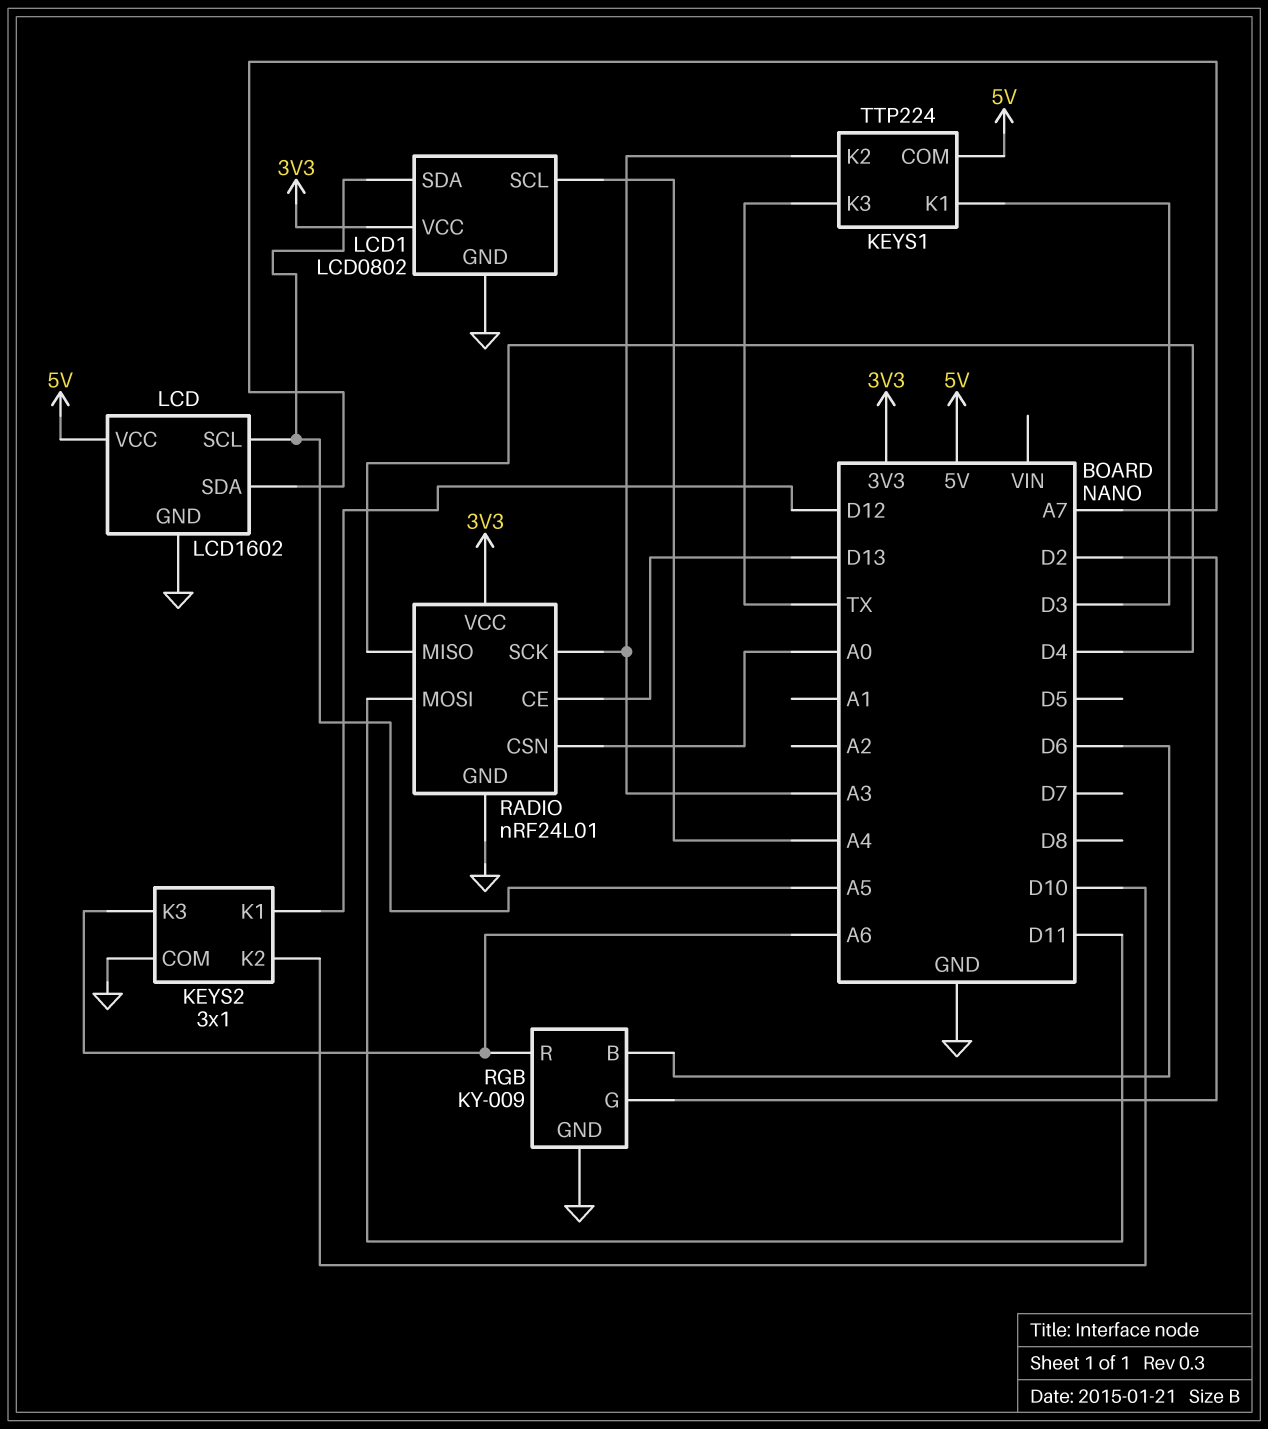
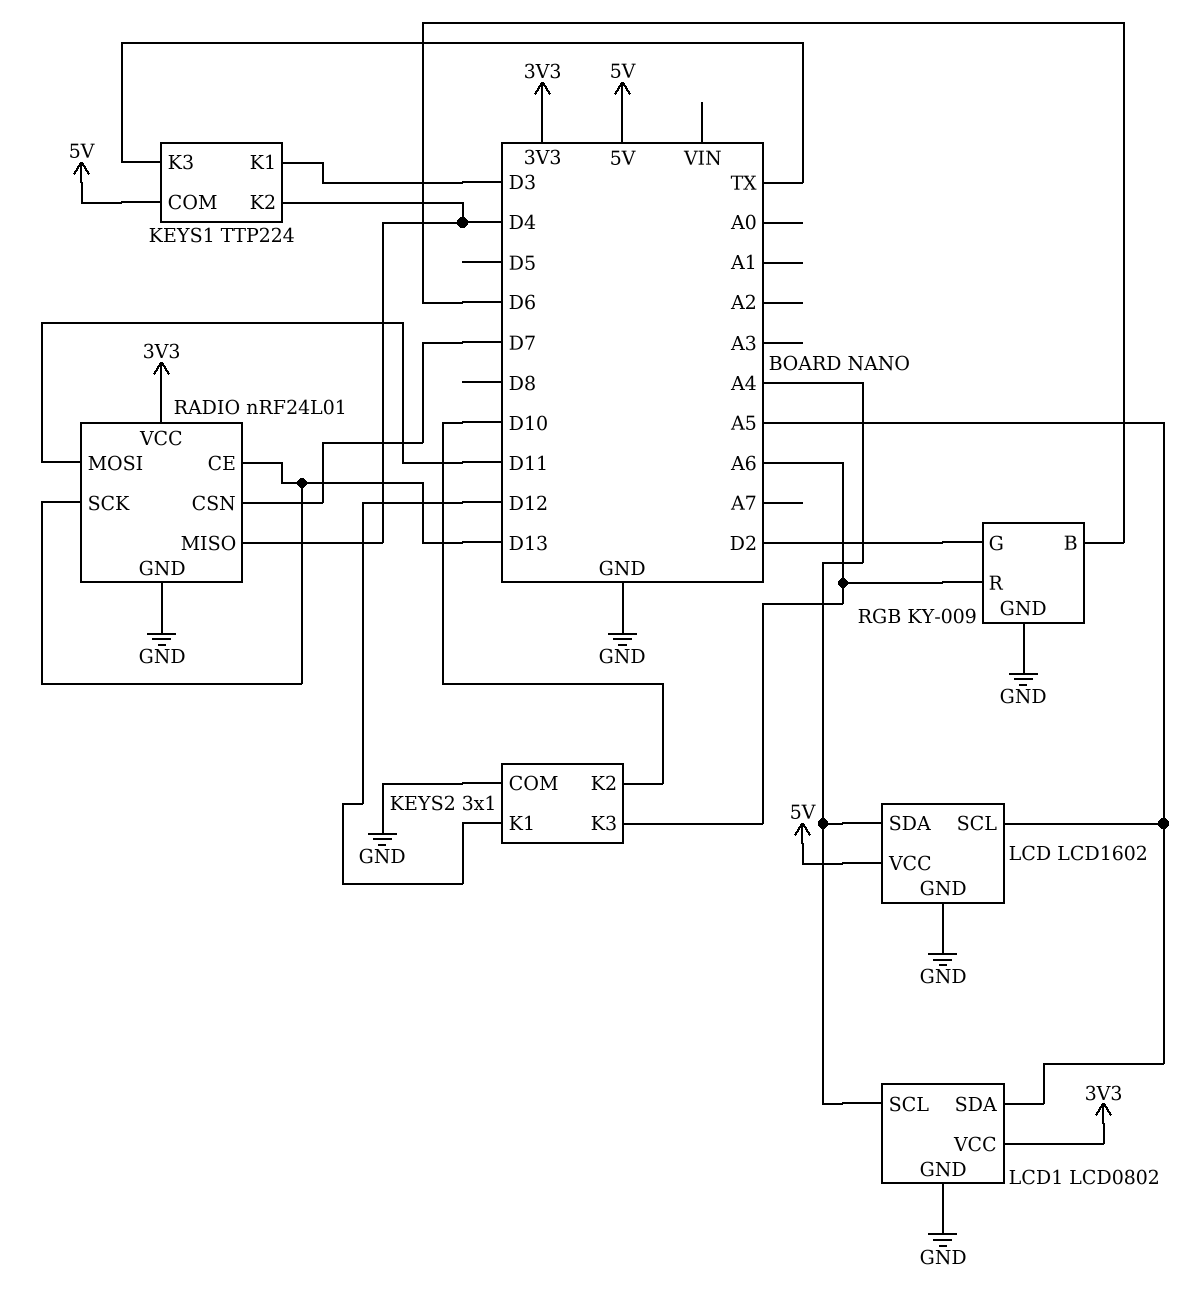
KEYS1 pin K2: A3 -> D4
LCD pin SDA: A7 -> A4
RADIO pin CSN: A0 -> D7
RADIO pin SCK: A3 -> D13

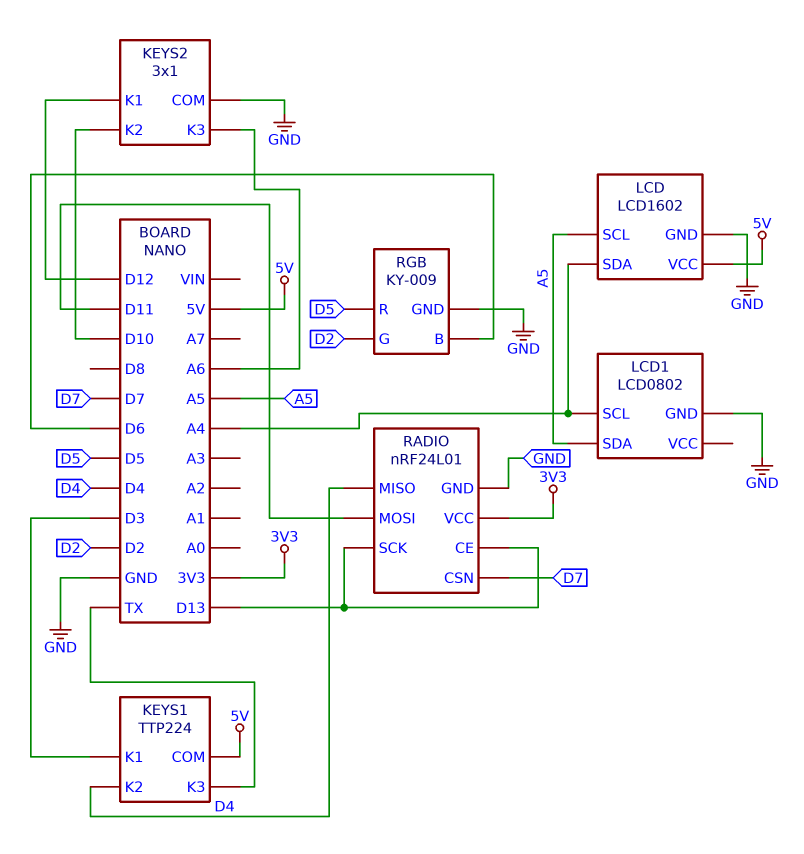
LCD1 pin VCC: 3V3 -> none
RGB pin R: A6 -> D5

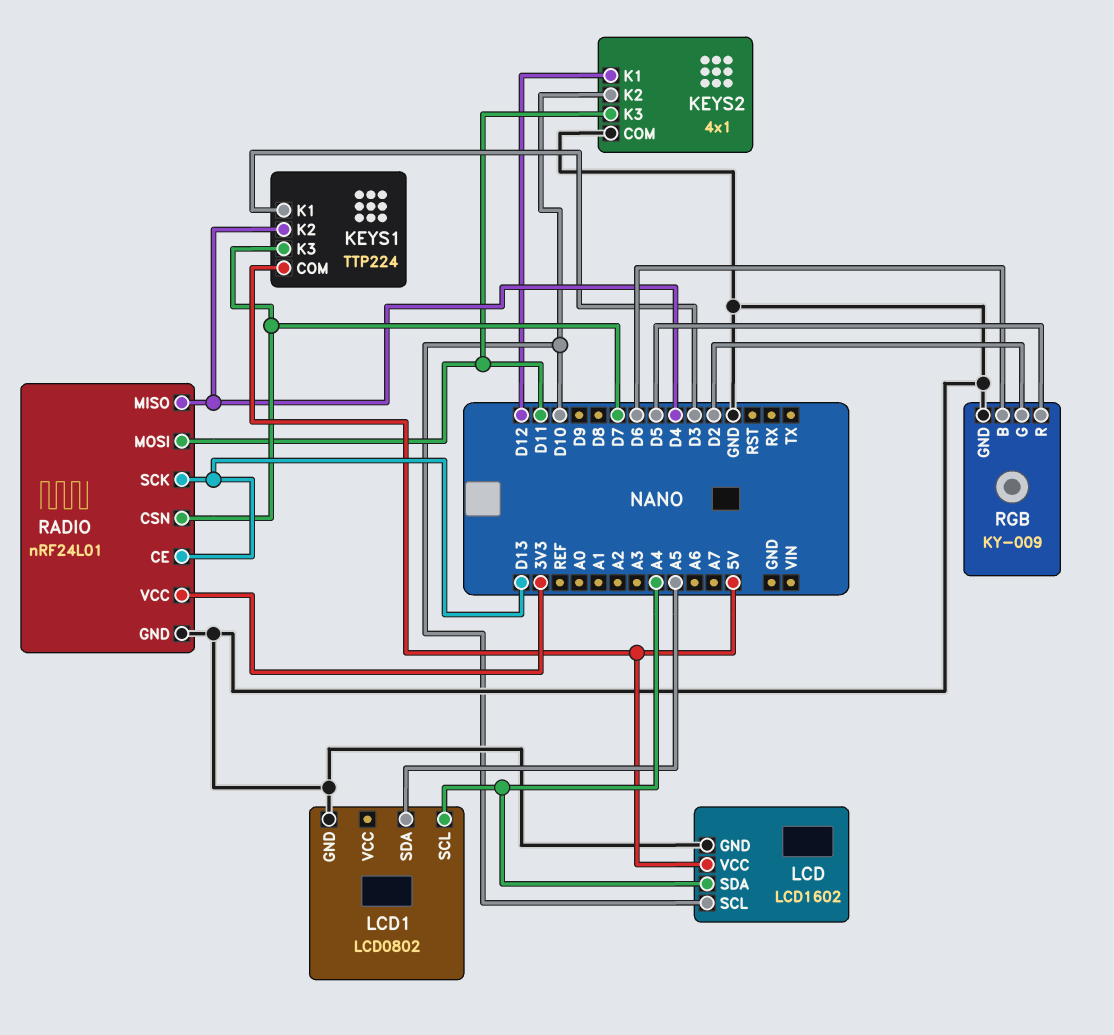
KEYS1 pin K3: TX -> D7
KEYS2: 3x1 -> 4x1
KEYS2 pin K3: A6 -> D11
LCD pin SCL: A5 -> D10

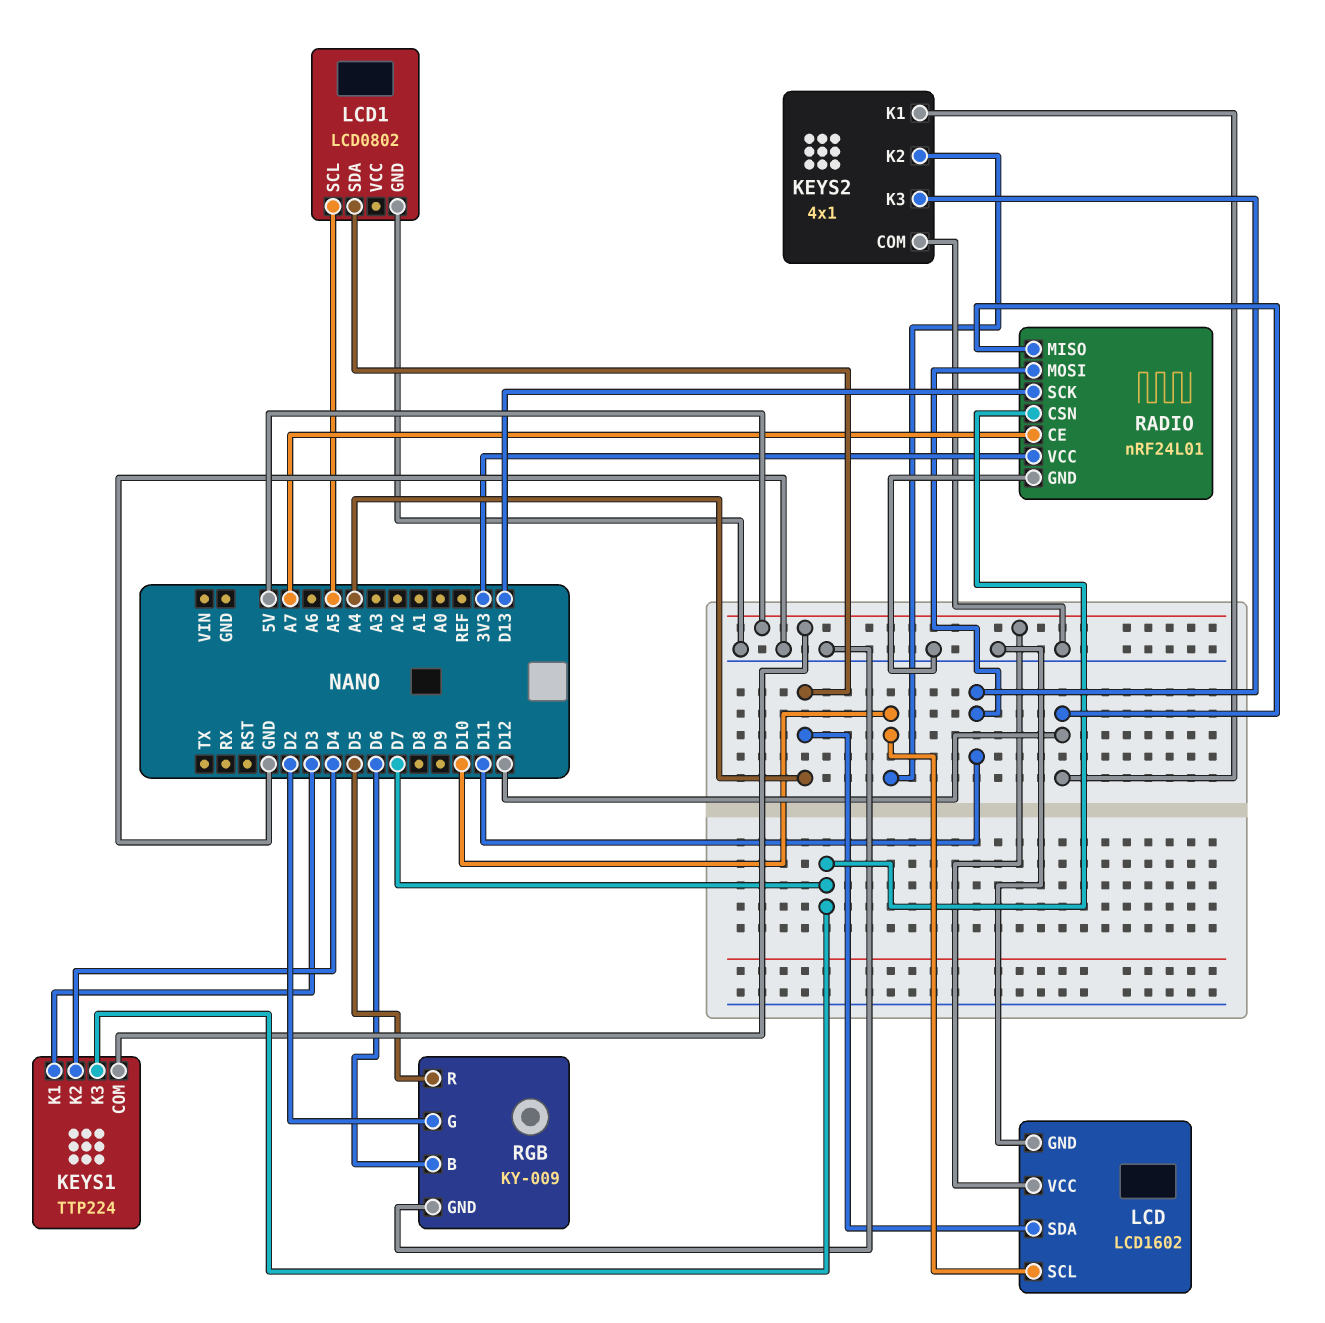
LCD1 pin SCL: A4 -> A5
LCD1 pin SDA: A5 -> A4
RADIO pin CE: D13 -> A7
RADIO pin MISO: D4 -> D12

